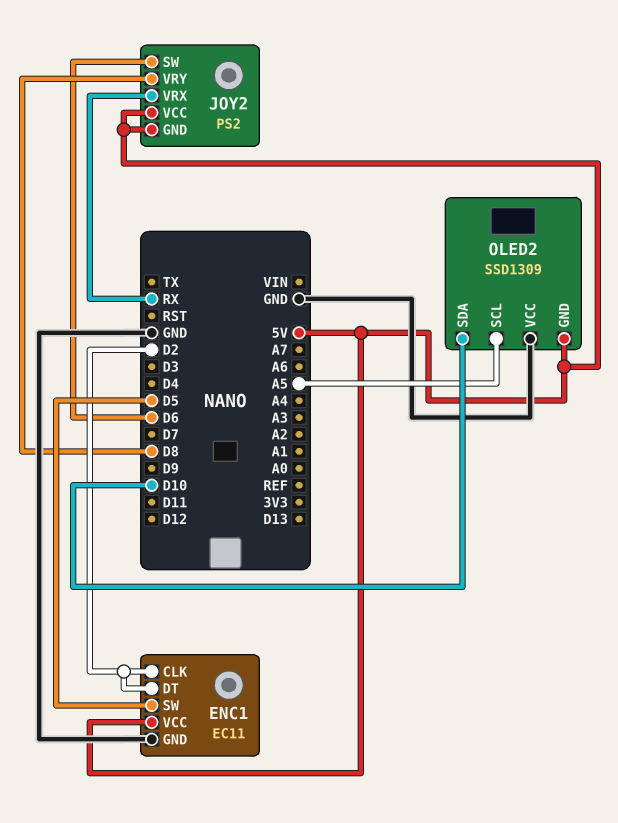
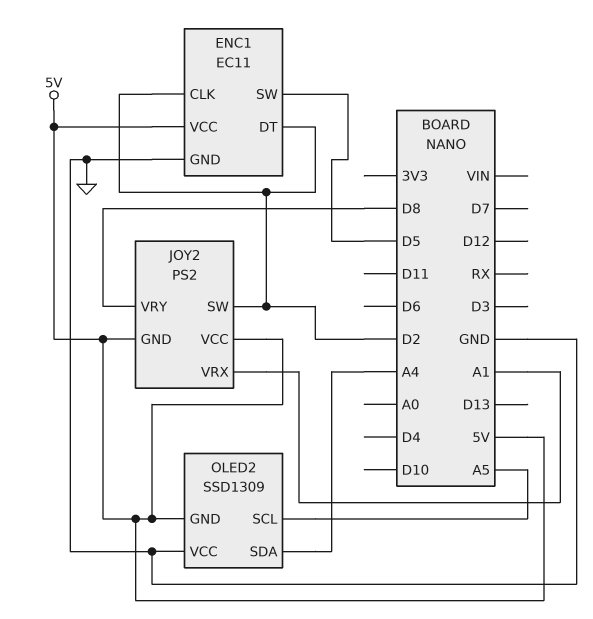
JOY2 pin SW: D6 -> D2
JOY2 pin VRX: RX -> A1
OLED2 pin SDA: D10 -> A4

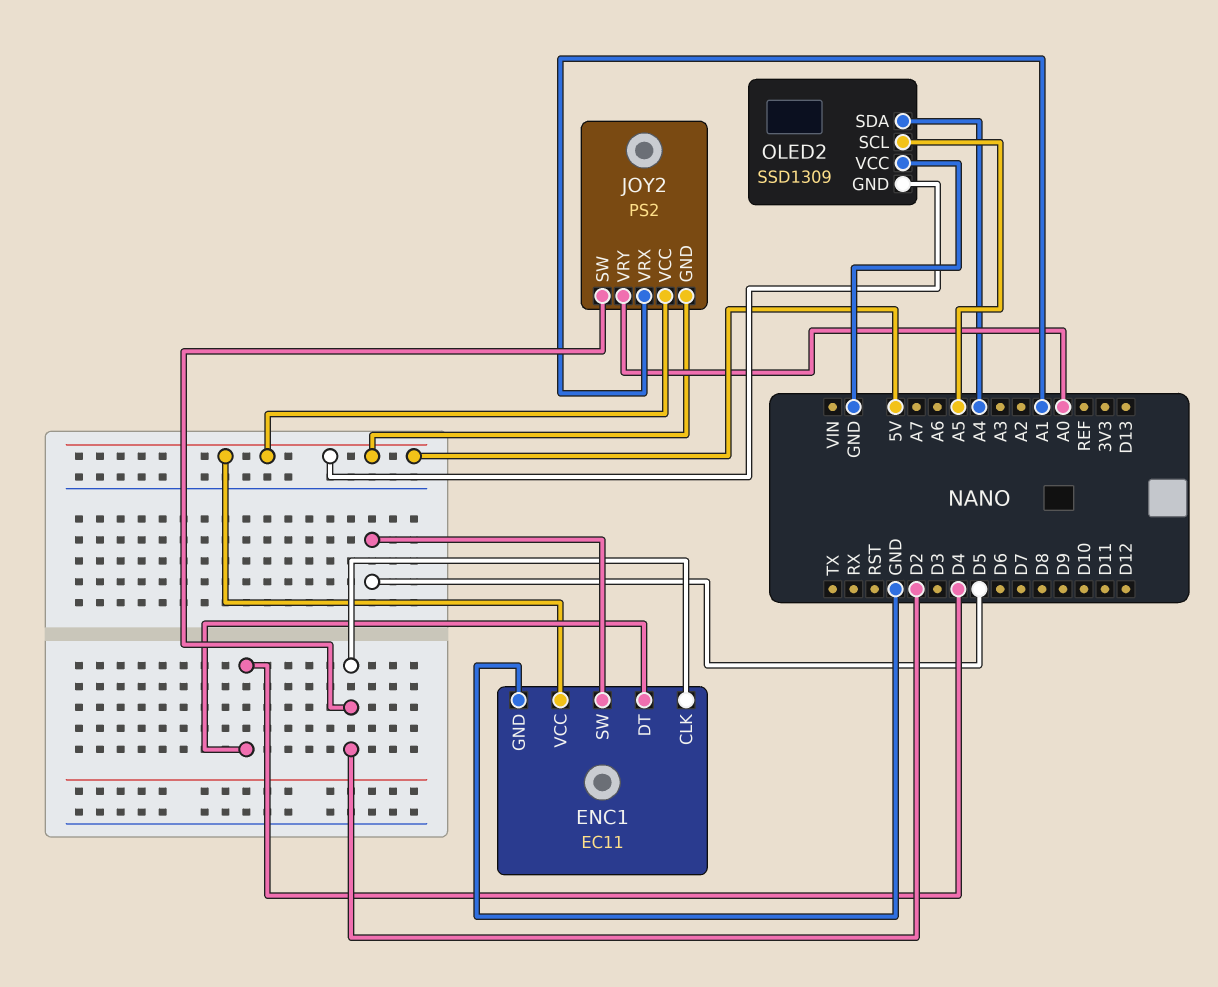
ENC1 pin DT: D2 -> D4
JOY2 pin VRY: D8 -> A0

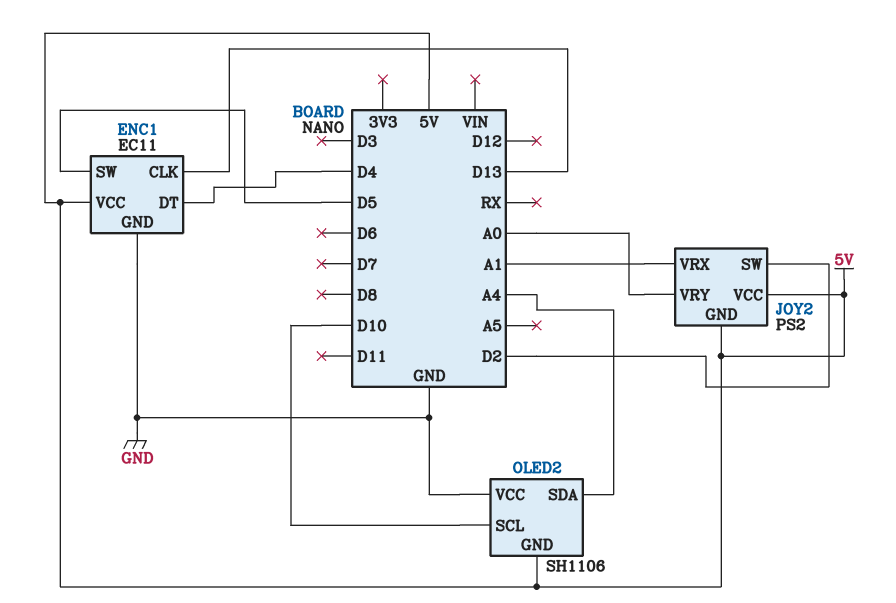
ENC1 pin CLK: D2 -> D13
OLED2: SSD1309 -> SH1106
OLED2 pin SCL: A5 -> D10

